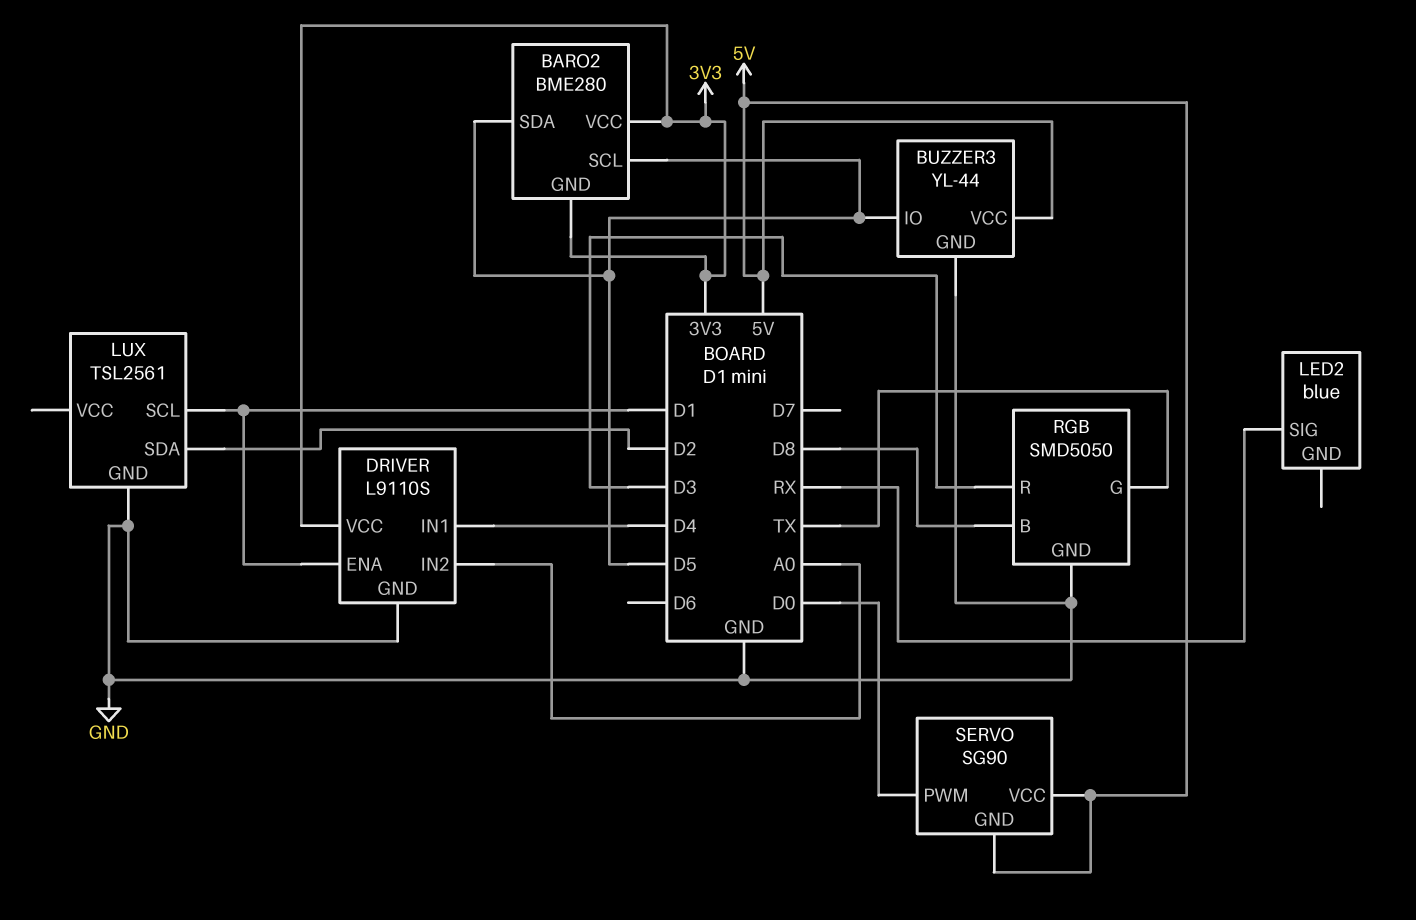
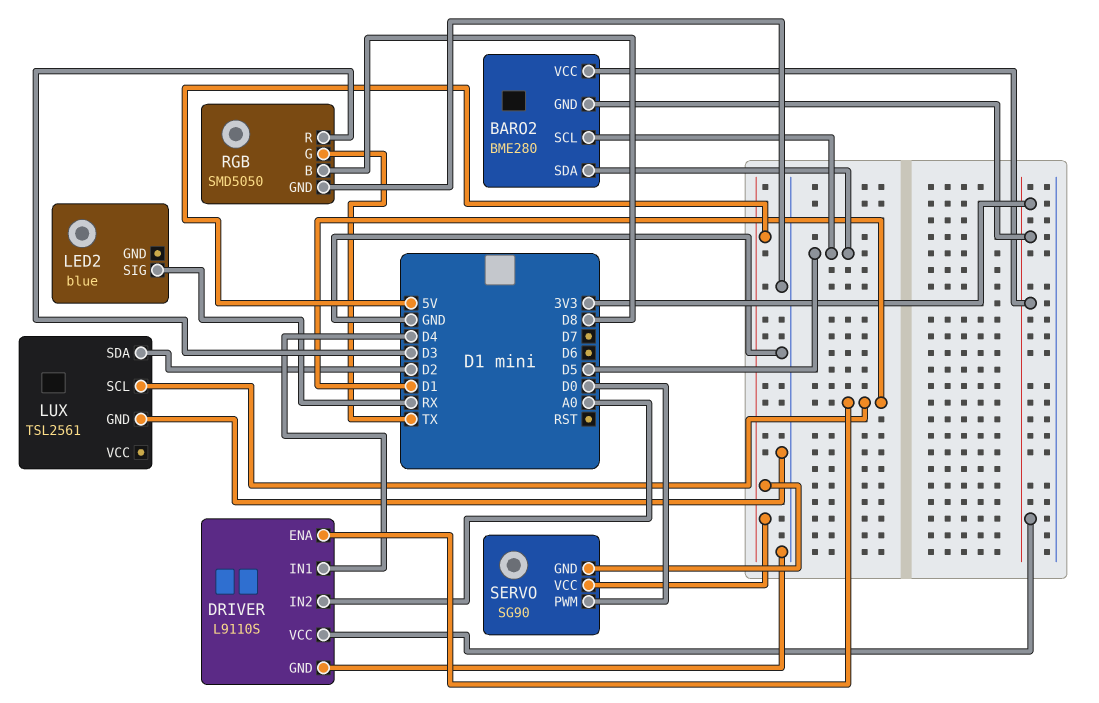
BUZZER3: YL-44 -> none
BUZZER3 pin GND: GND -> none
BUZZER3 pin IO: D5 -> none
BUZZER3 pin VCC: 5V -> none

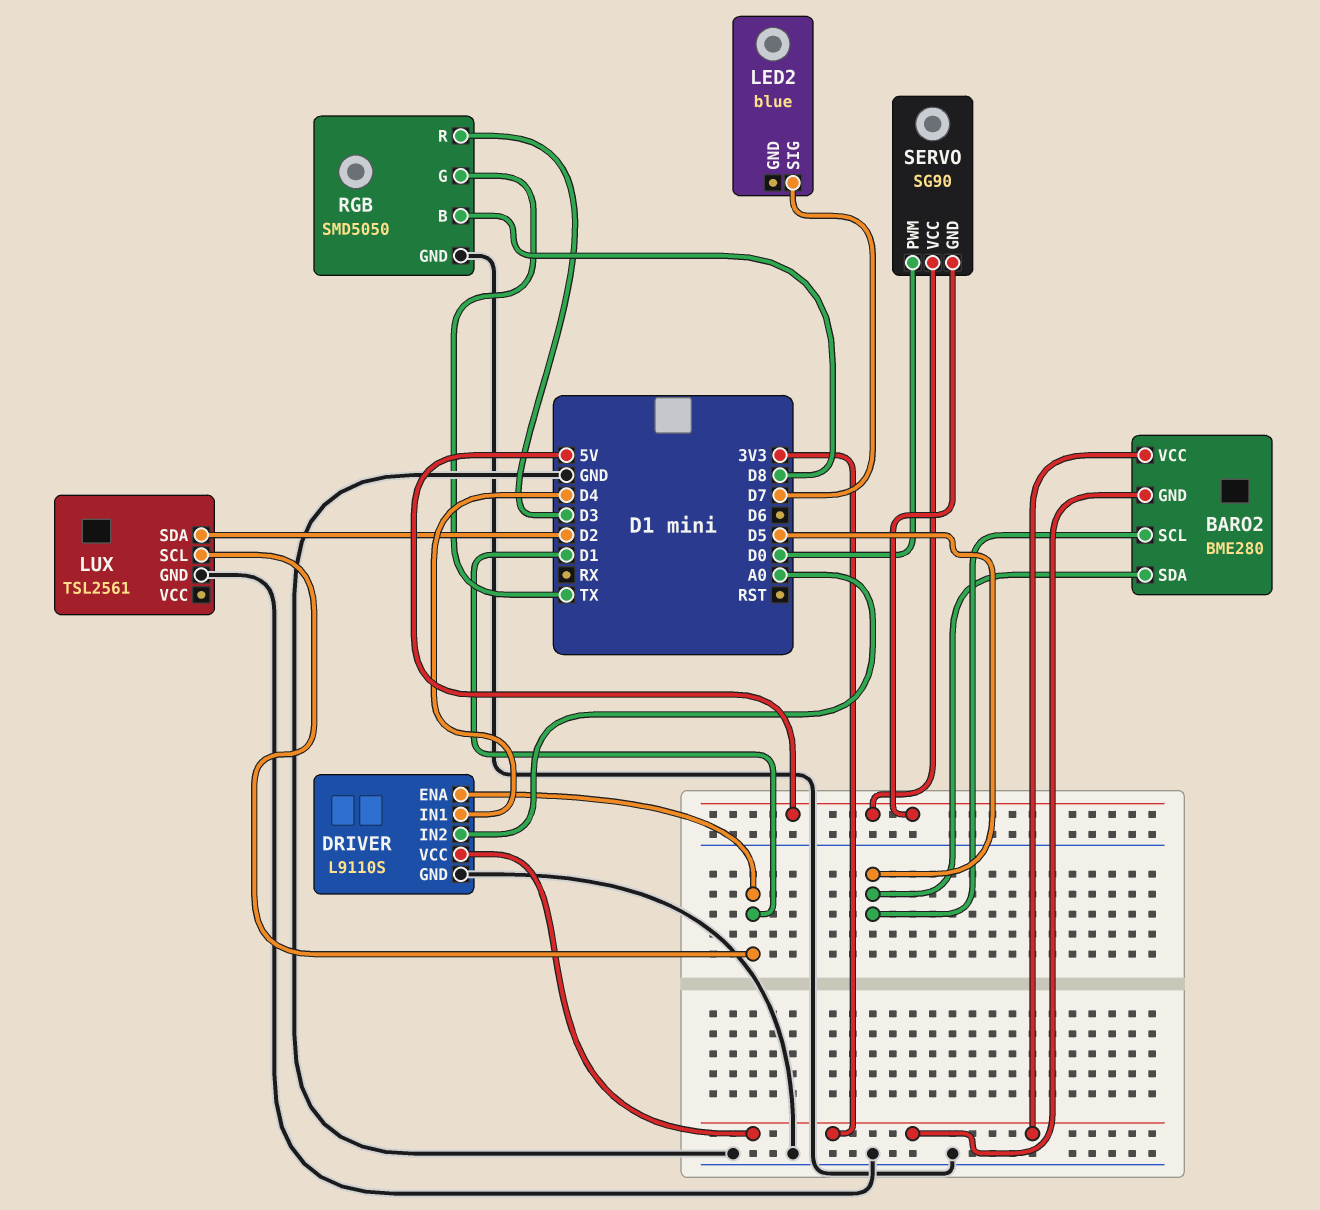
LED2 pin SIG: RX -> D7

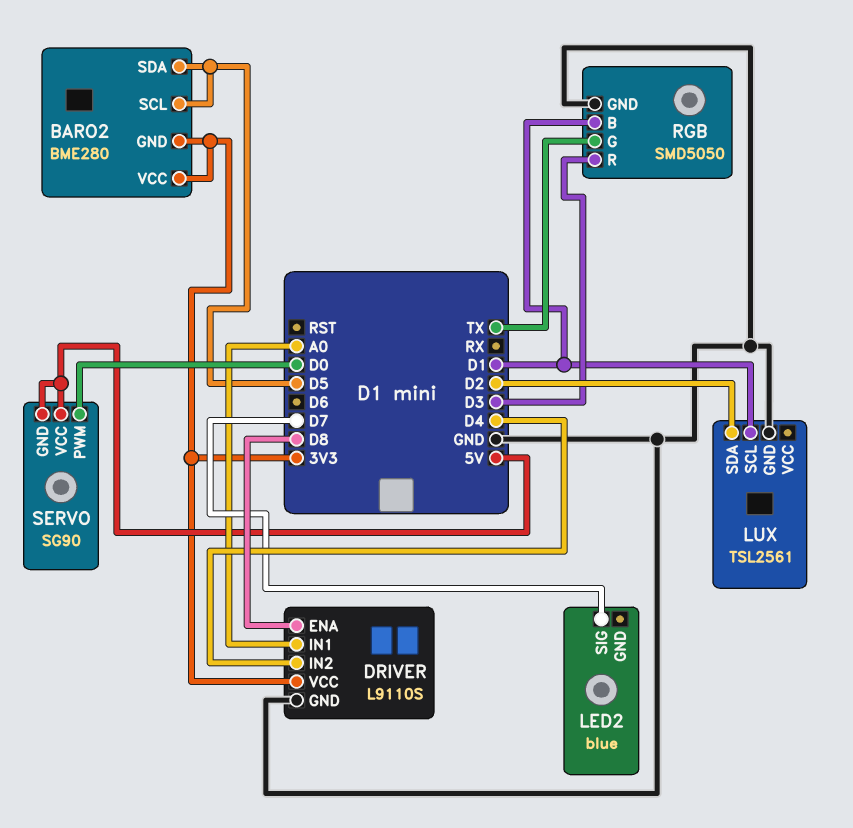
DRIVER pin ENA: D1 -> D8
DRIVER pin IN1: D4 -> A0
DRIVER pin IN2: A0 -> D4
RGB pin B: D8 -> D1

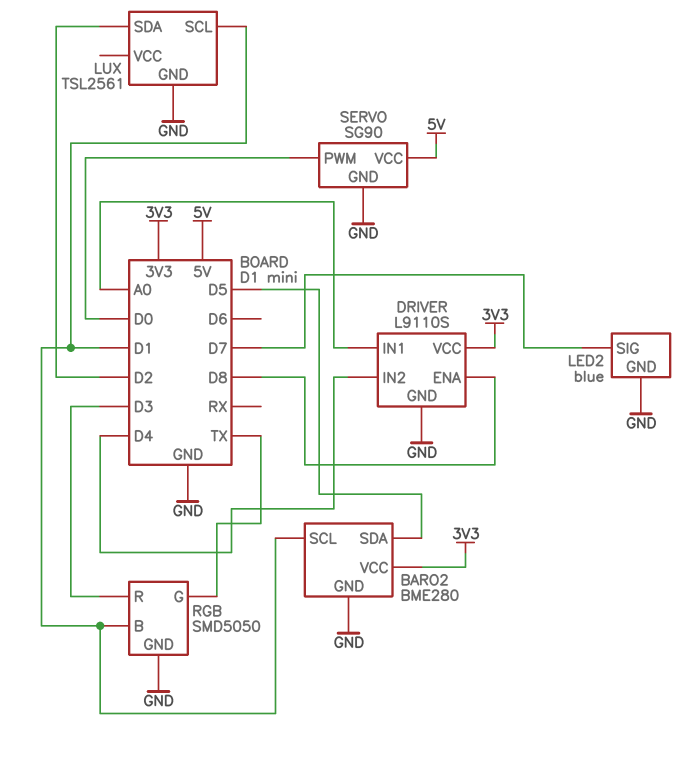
BARO2 pin GND: 3V3 -> GND
BARO2 pin SCL: D5 -> D1
LED2 pin GND: none -> GND
SERVO pin GND: 5V -> GND

